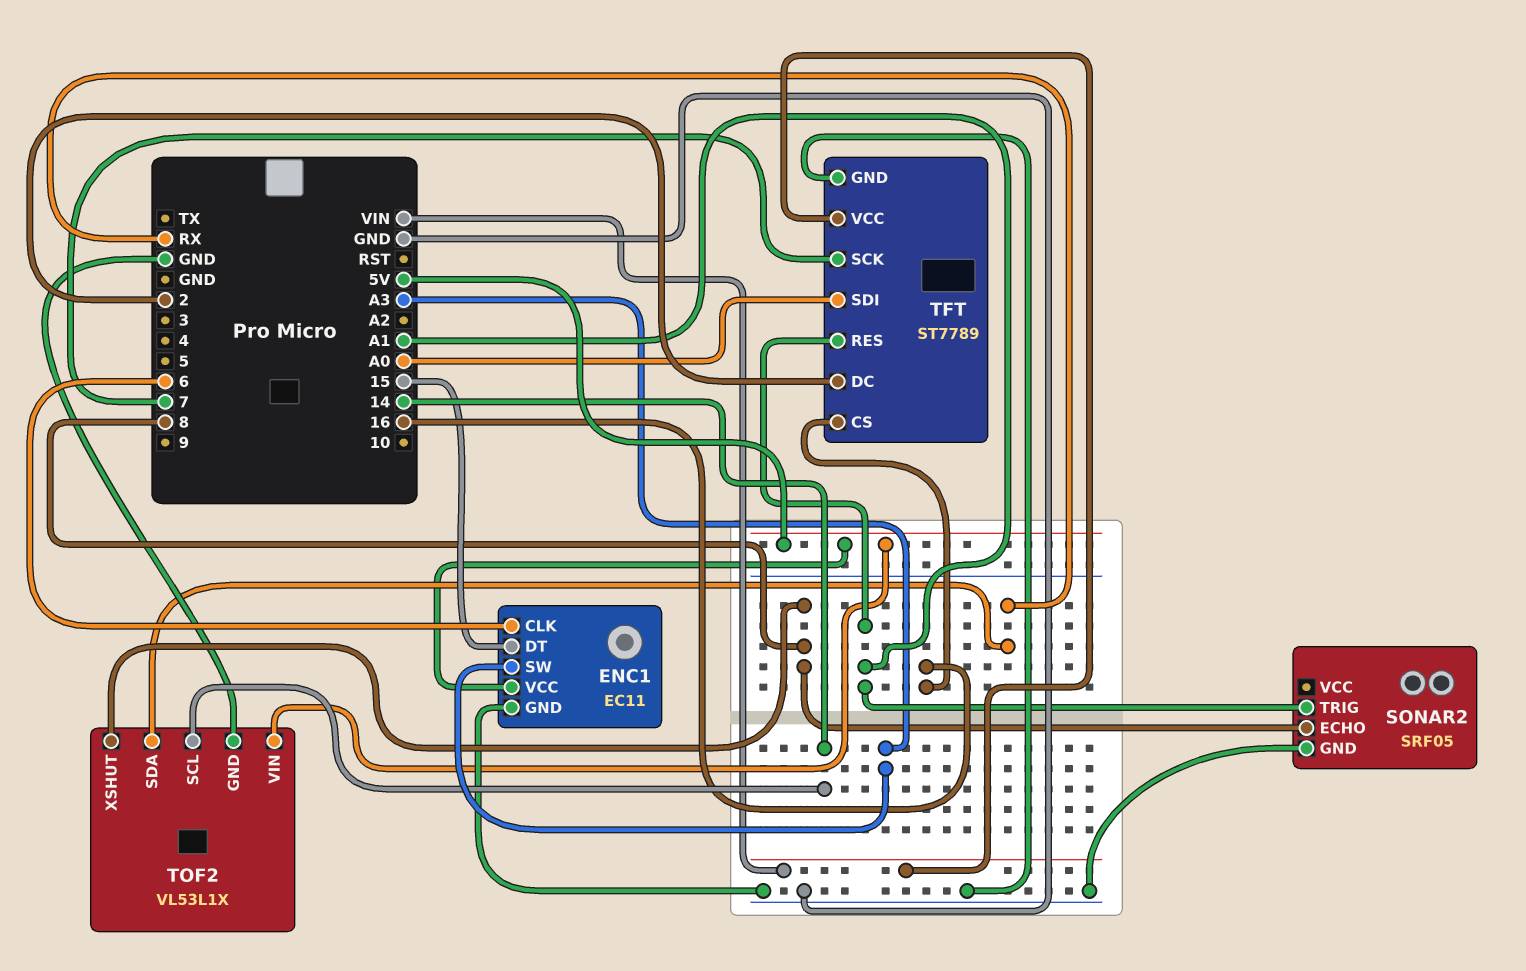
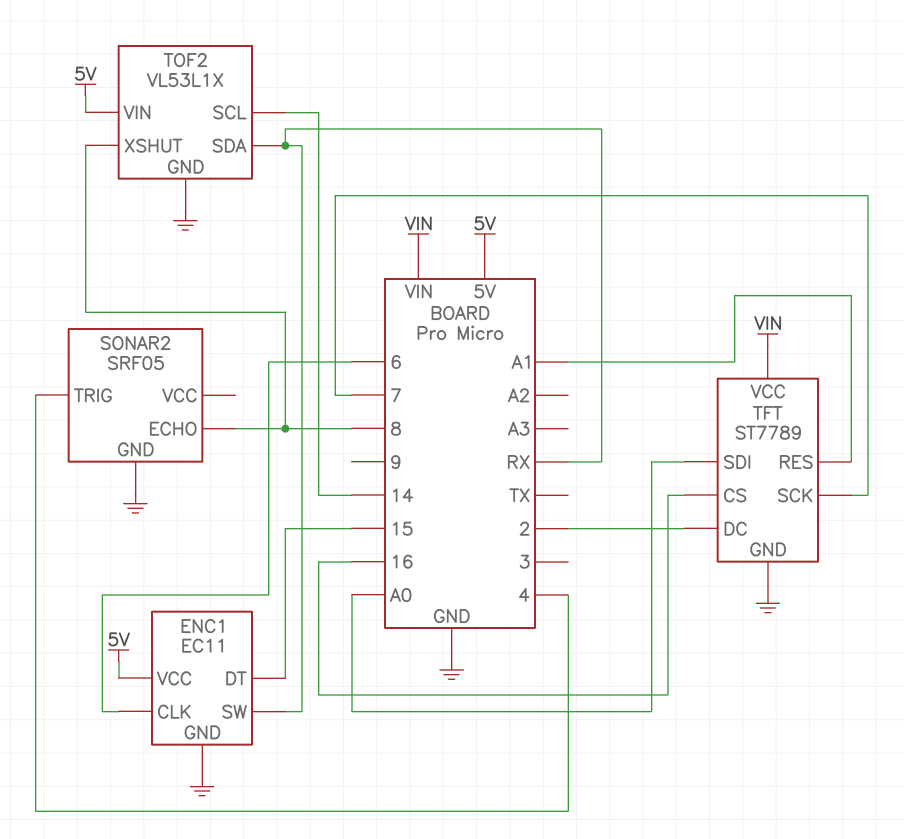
ENC1 pin SW: A3 -> RX
SONAR2 pin TRIG: A1 -> 4

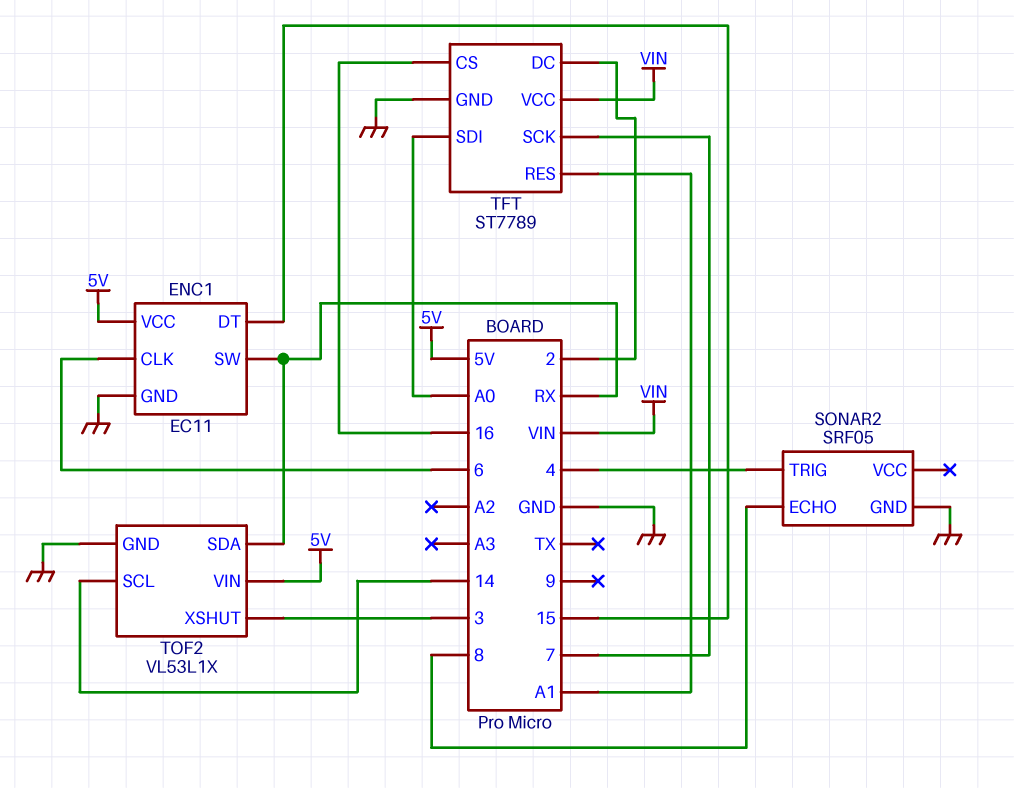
TOF2 pin XSHUT: 8 -> 3

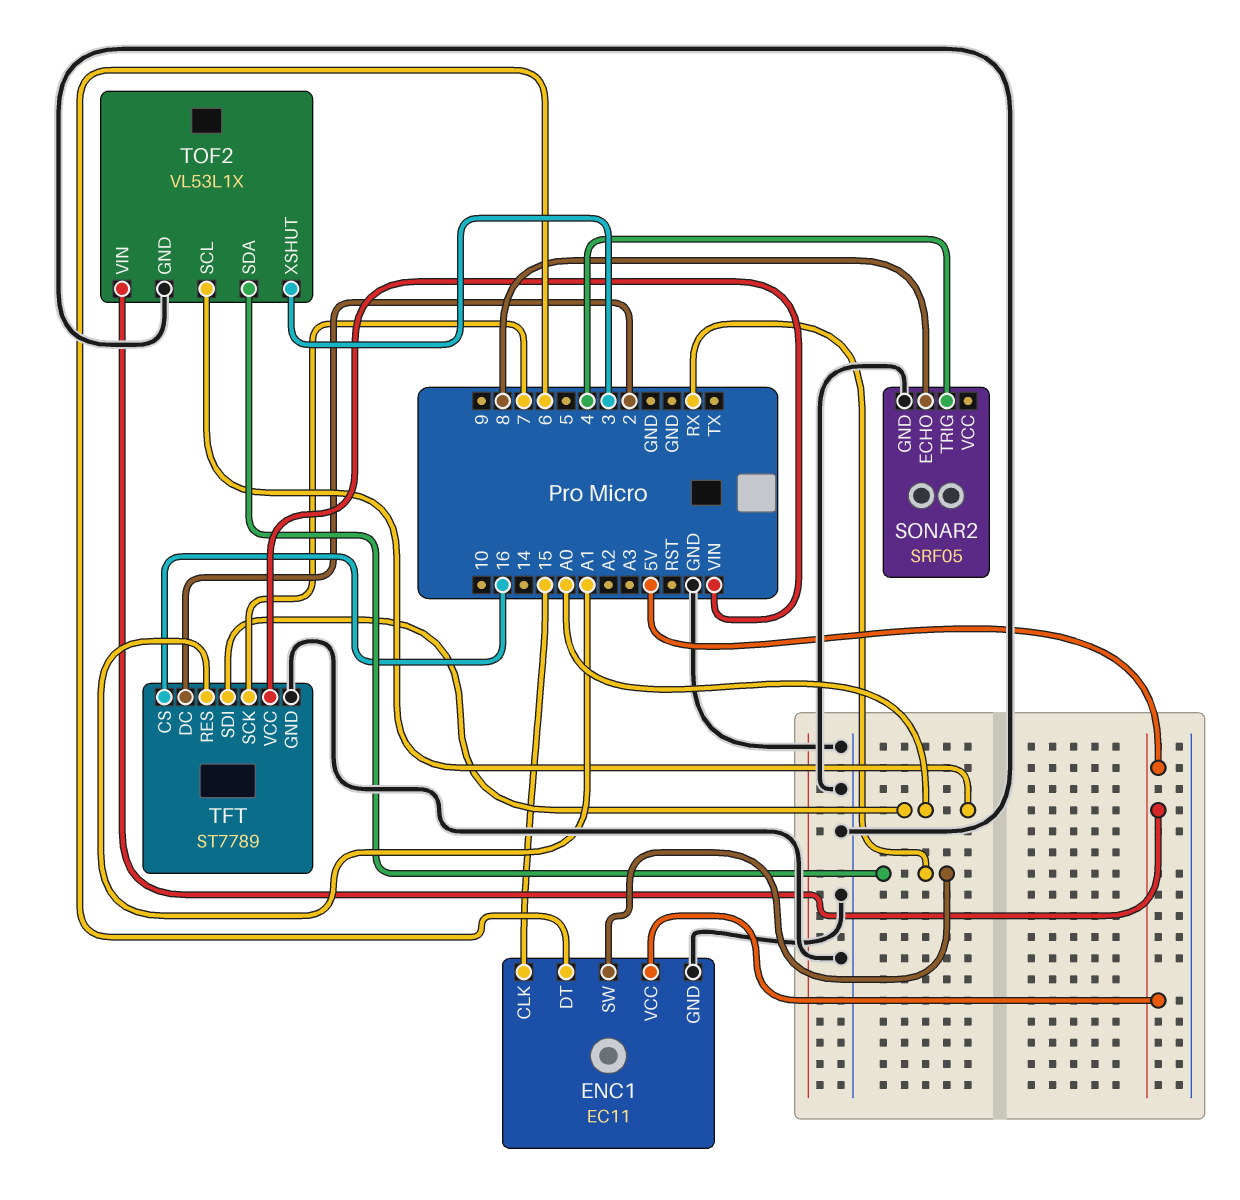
ENC1 pin CLK: 6 -> 15
ENC1 pin DT: 15 -> 6
TOF2 pin SCL: 14 -> A0

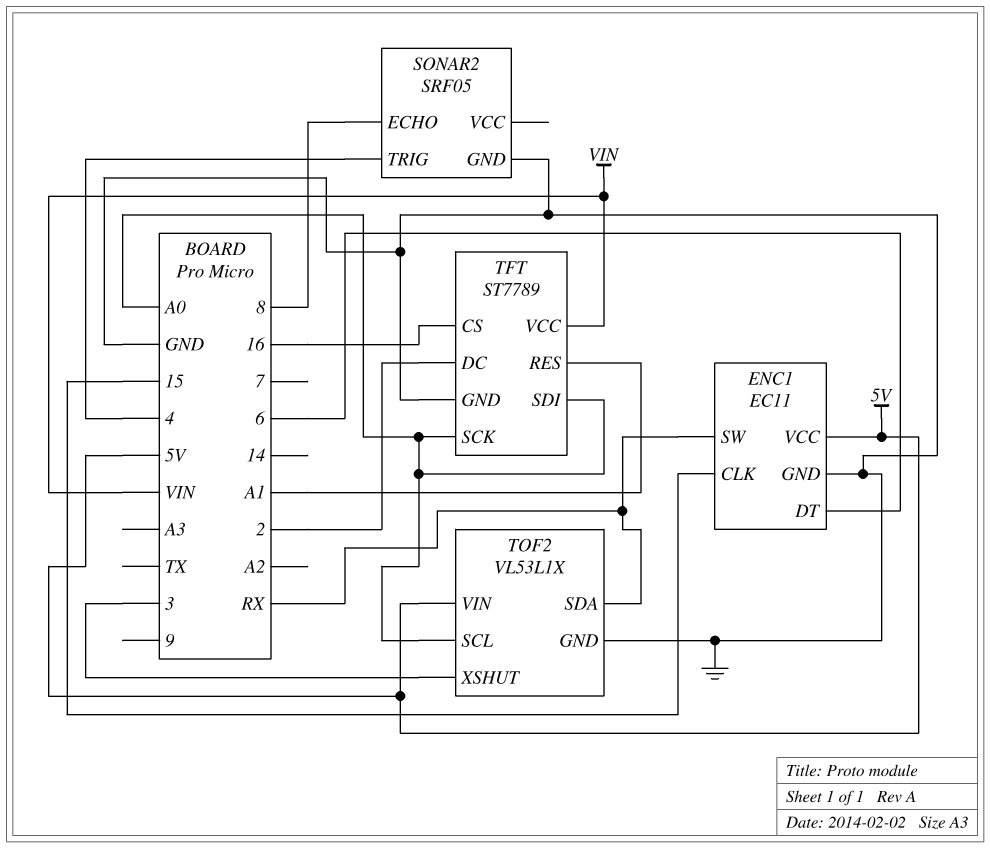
TFT pin SCK: 7 -> A0

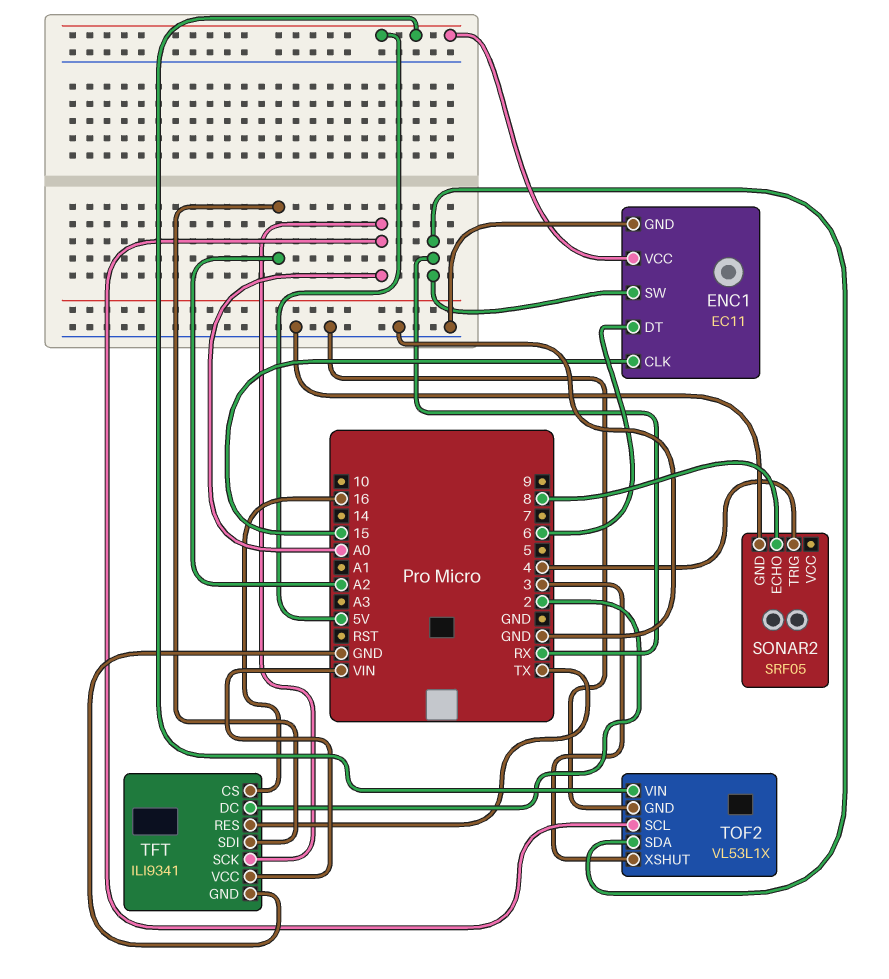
TFT: ST7789 -> ILI9341
TFT pin RES: A1 -> TX
TFT pin SDI: A0 -> A2

